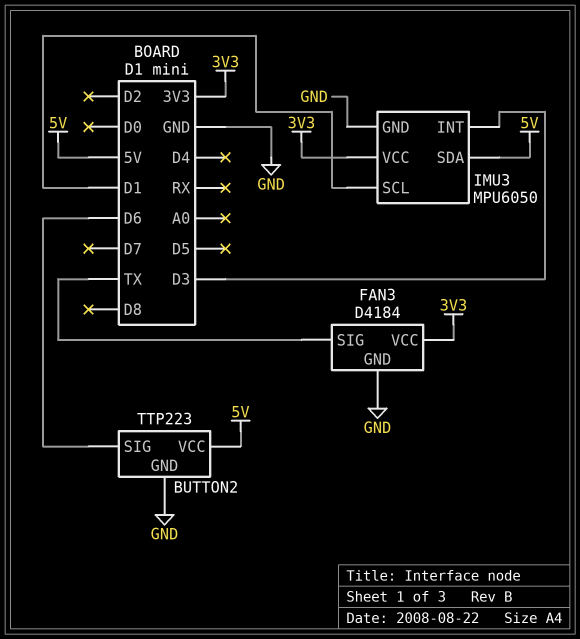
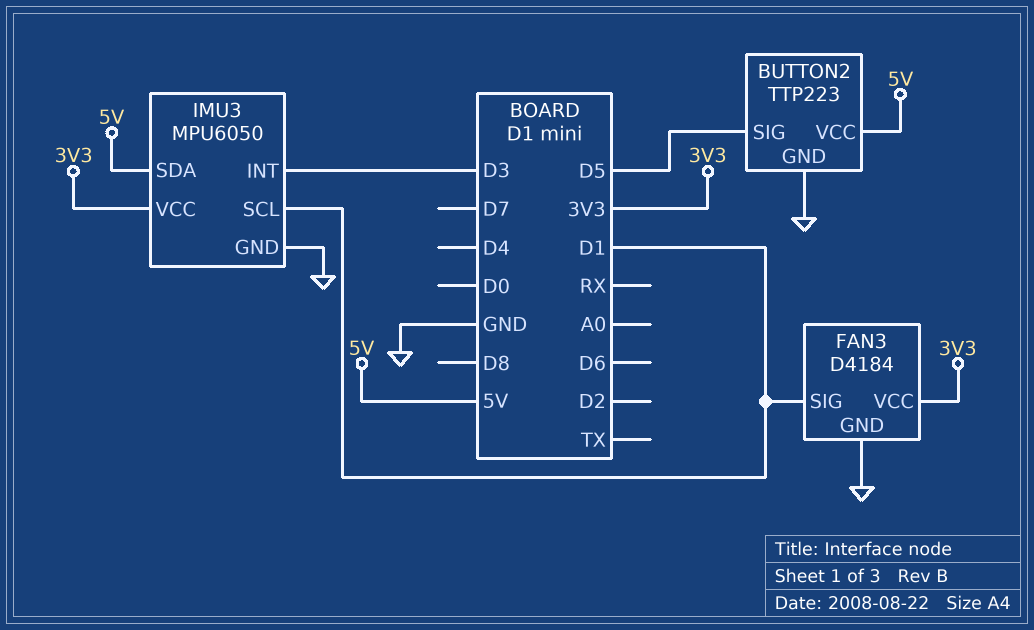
BUTTON2 pin SIG: D6 -> D5
FAN3 pin SIG: TX -> D1

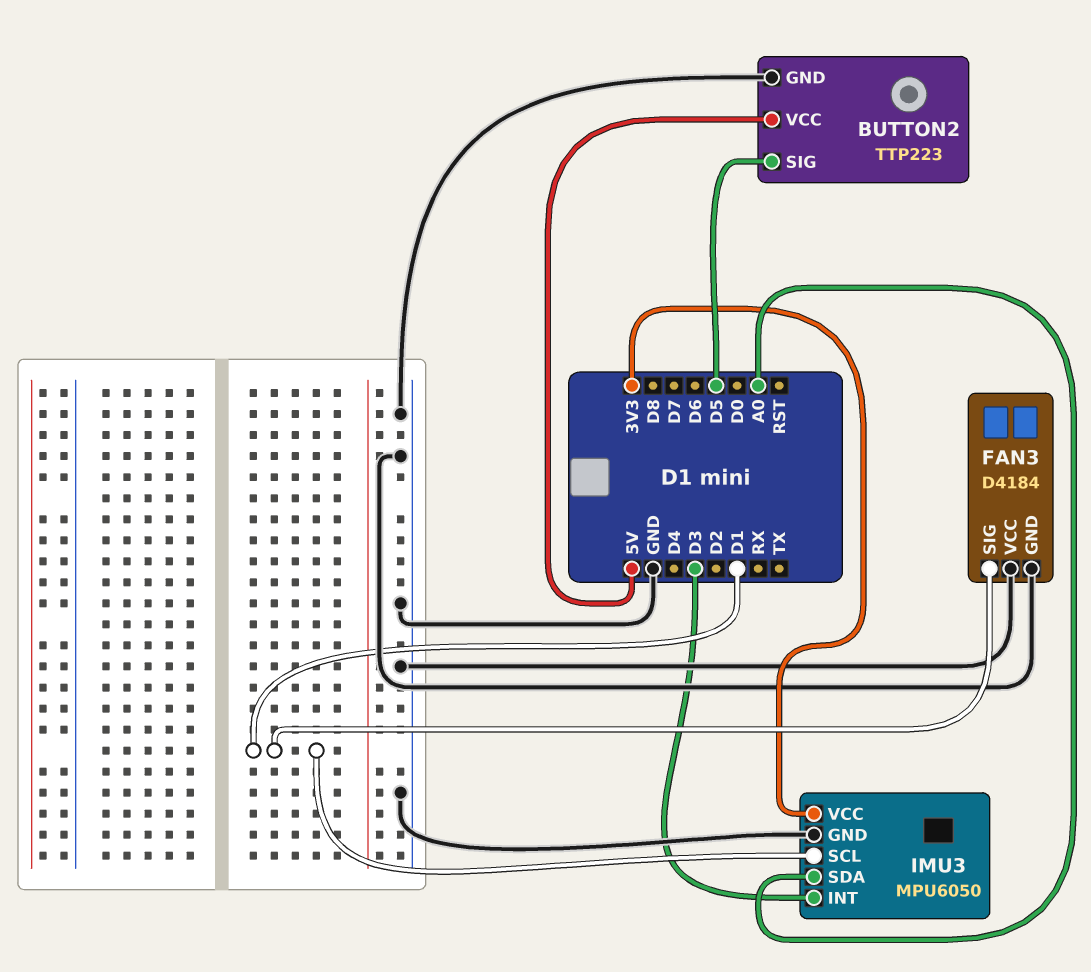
FAN3 pin VCC: 3V3 -> GND
IMU3 pin SDA: 5V -> A0

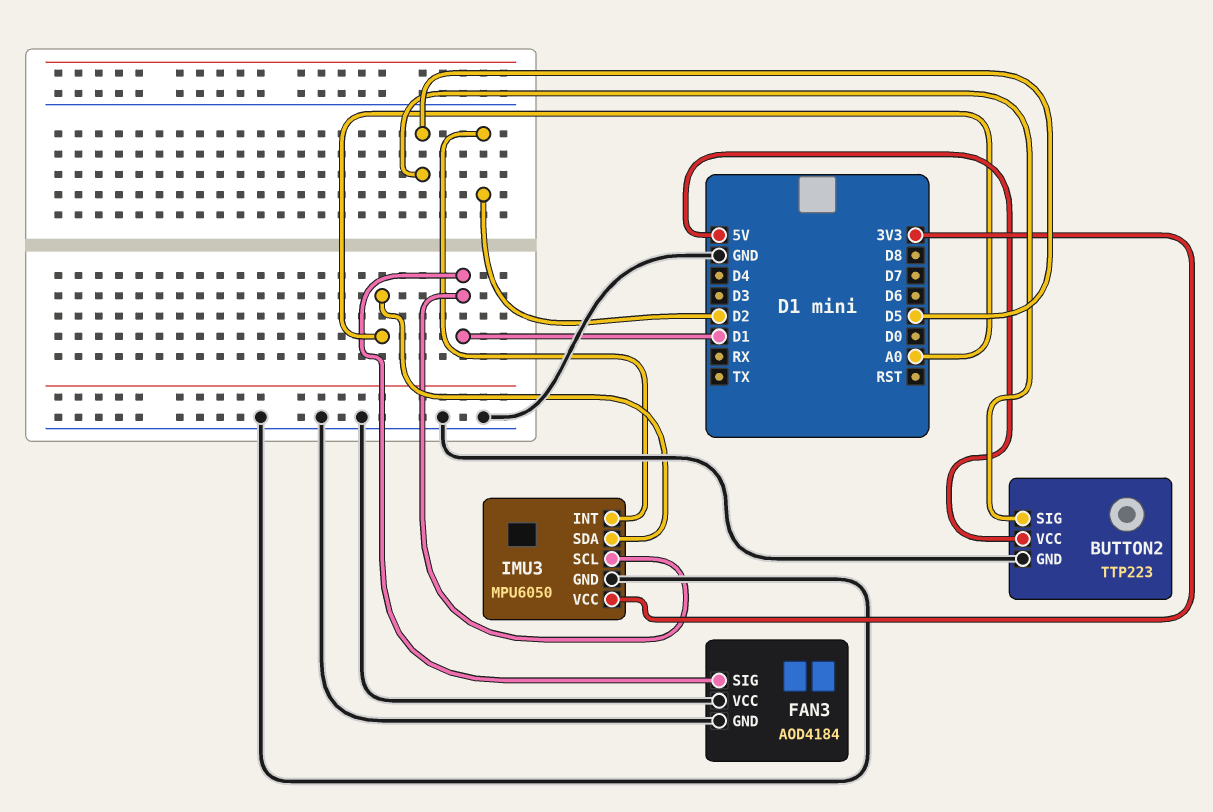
FAN3: D4184 -> AOD4184
IMU3 pin INT: D3 -> D2

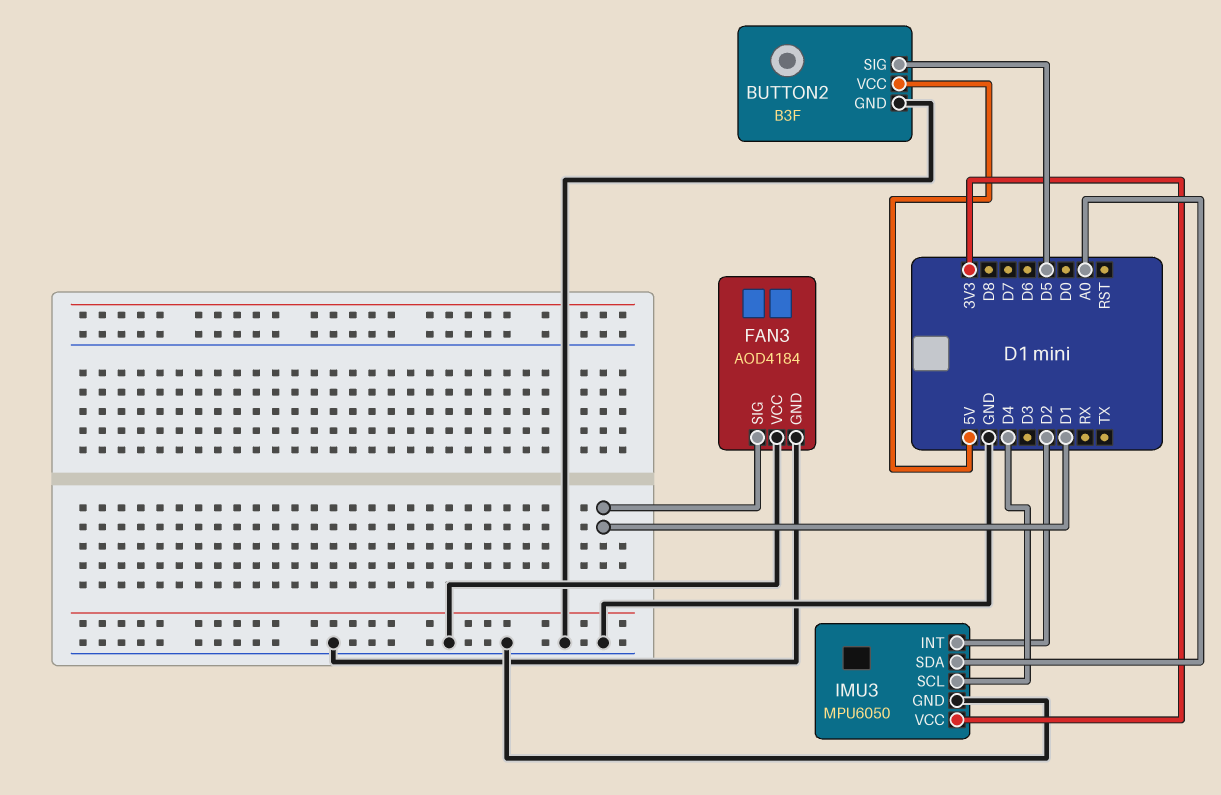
BUTTON2: TTP223 -> B3F
IMU3 pin SCL: D1 -> D4

